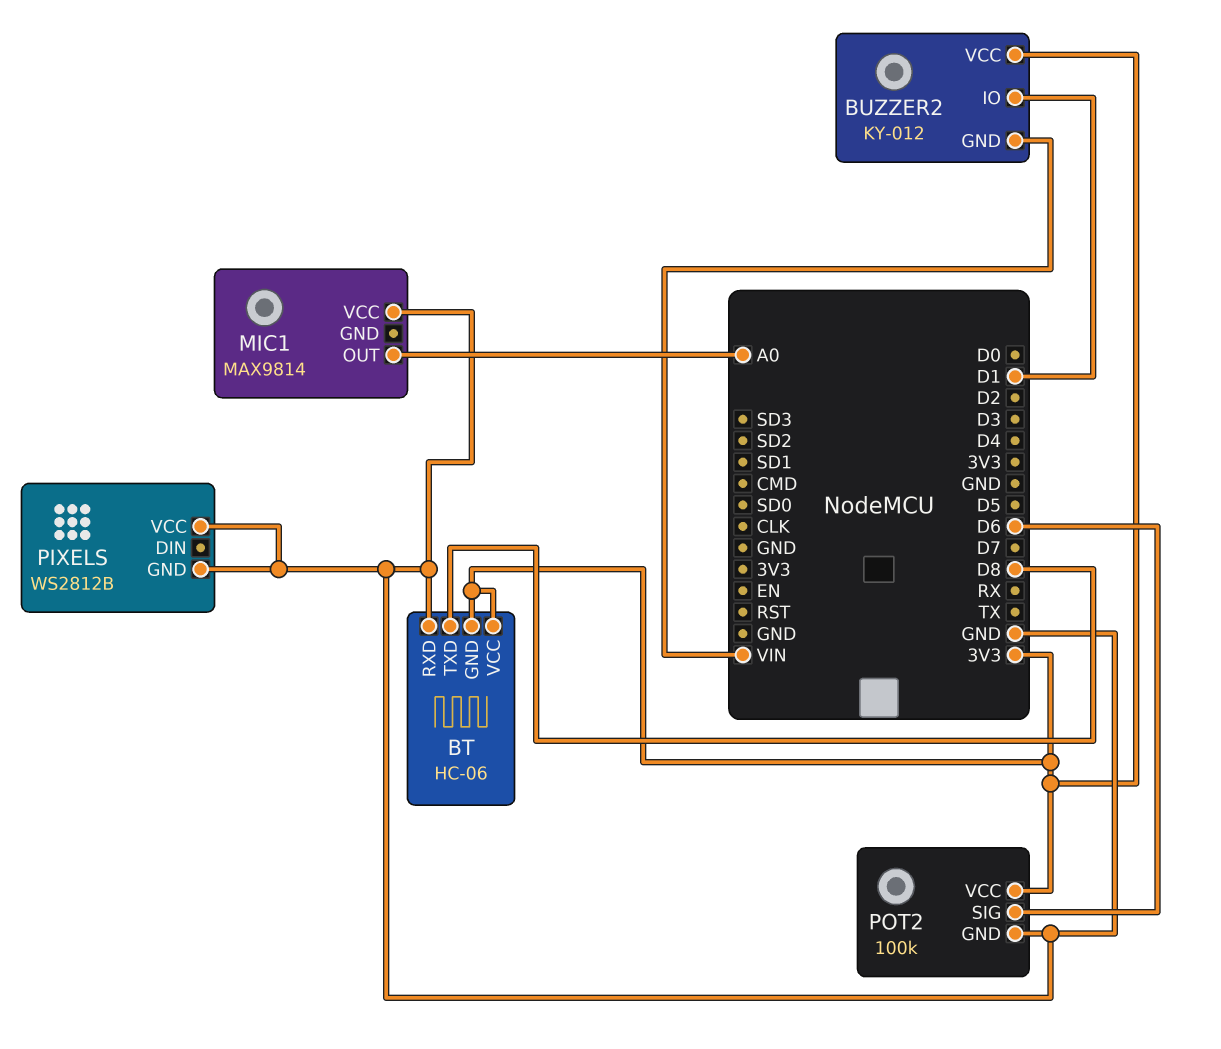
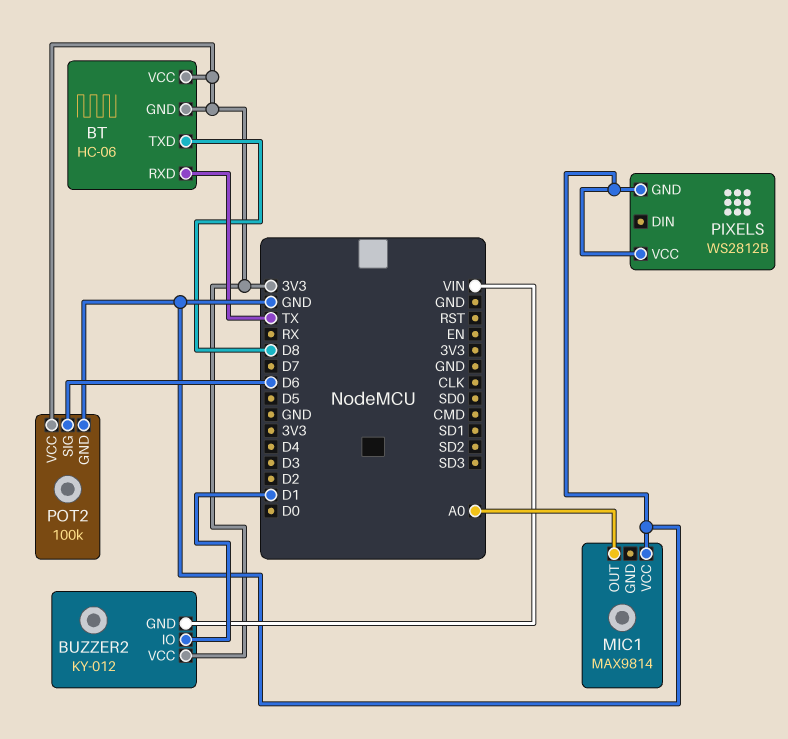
BT pin RXD: GND -> TX

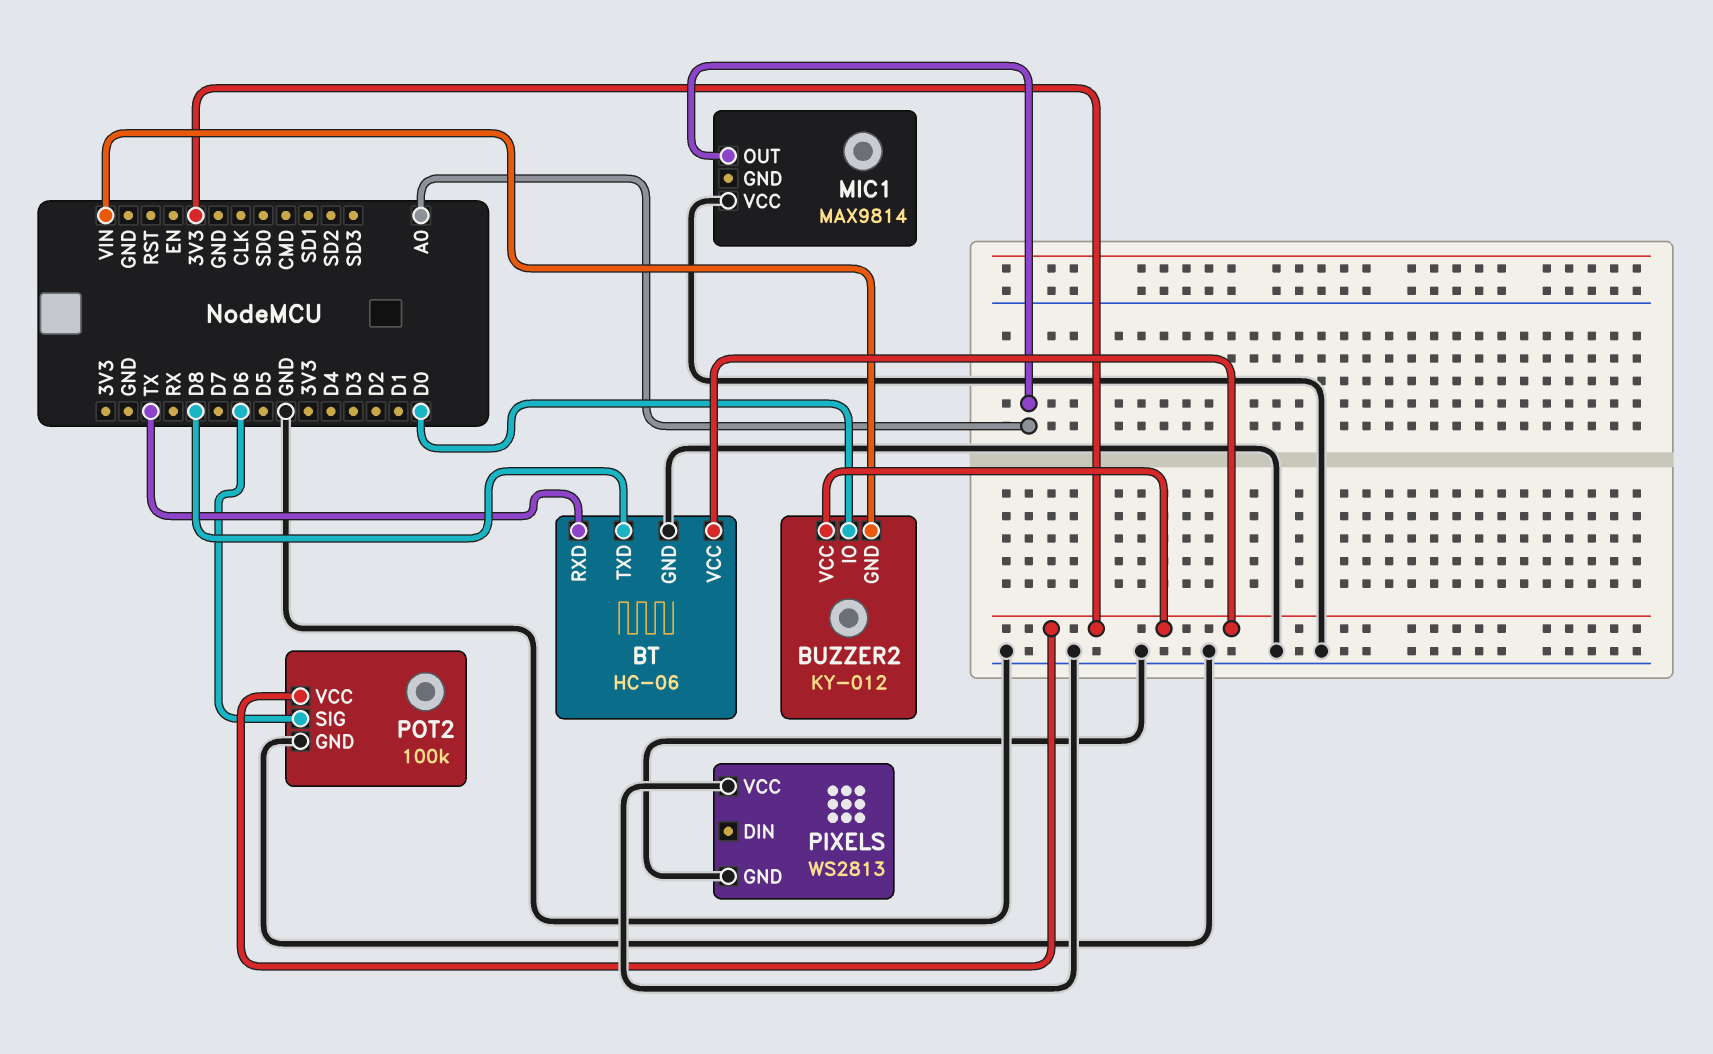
BT pin GND: 3V3 -> GND
BUZZER2 pin IO: D1 -> D0
PIXELS: WS2812B -> WS2813

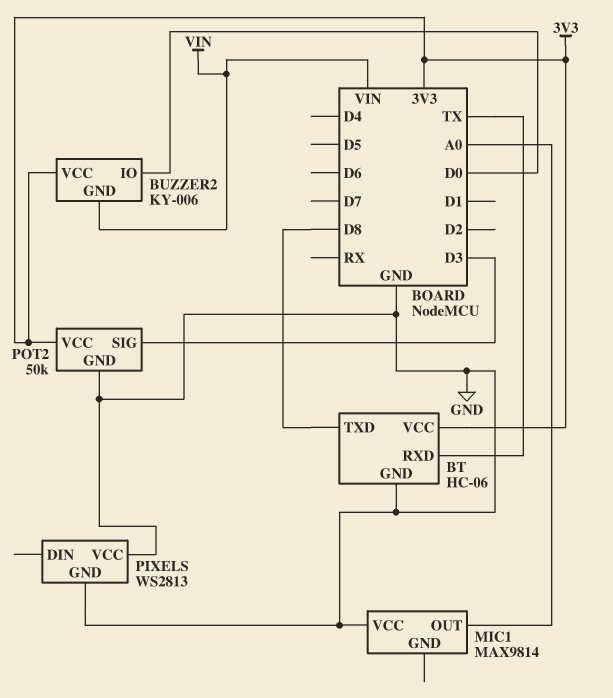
BUZZER2: KY-012 -> KY-006
POT2: 100k -> 50k
POT2 pin SIG: D6 -> D3

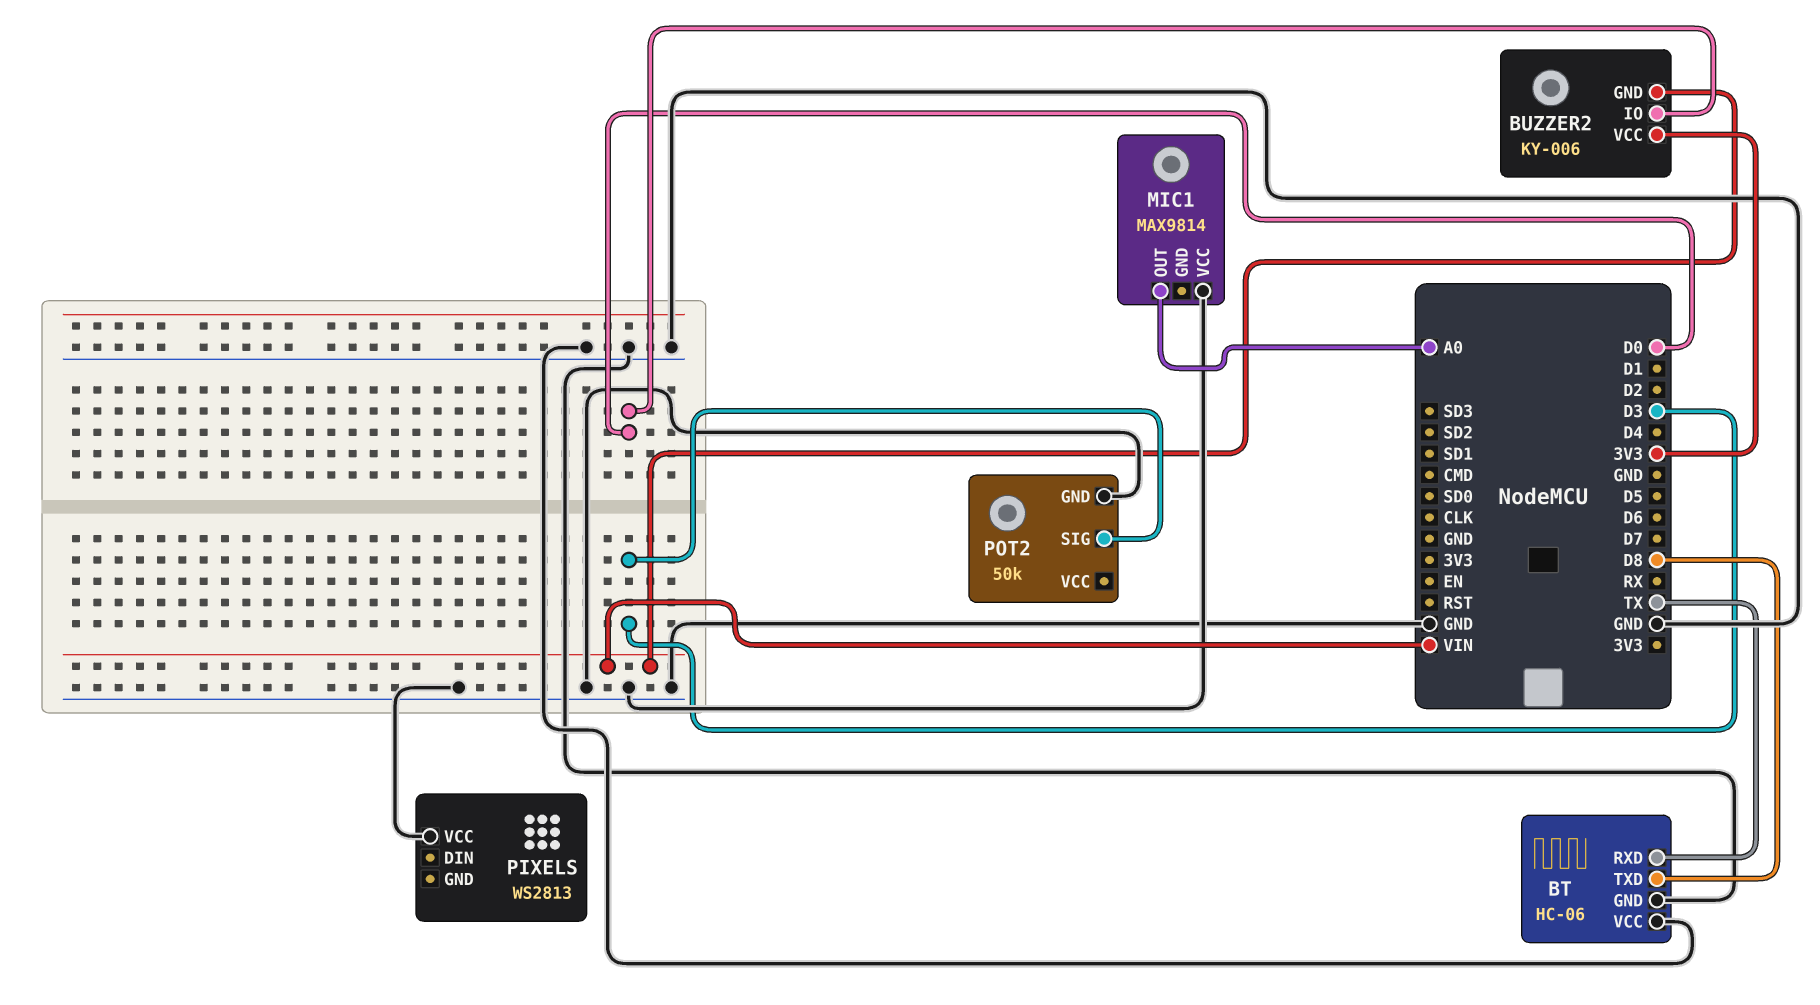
BT pin VCC: 3V3 -> GND
PIXELS pin GND: GND -> none
POT2 pin VCC: 3V3 -> none

